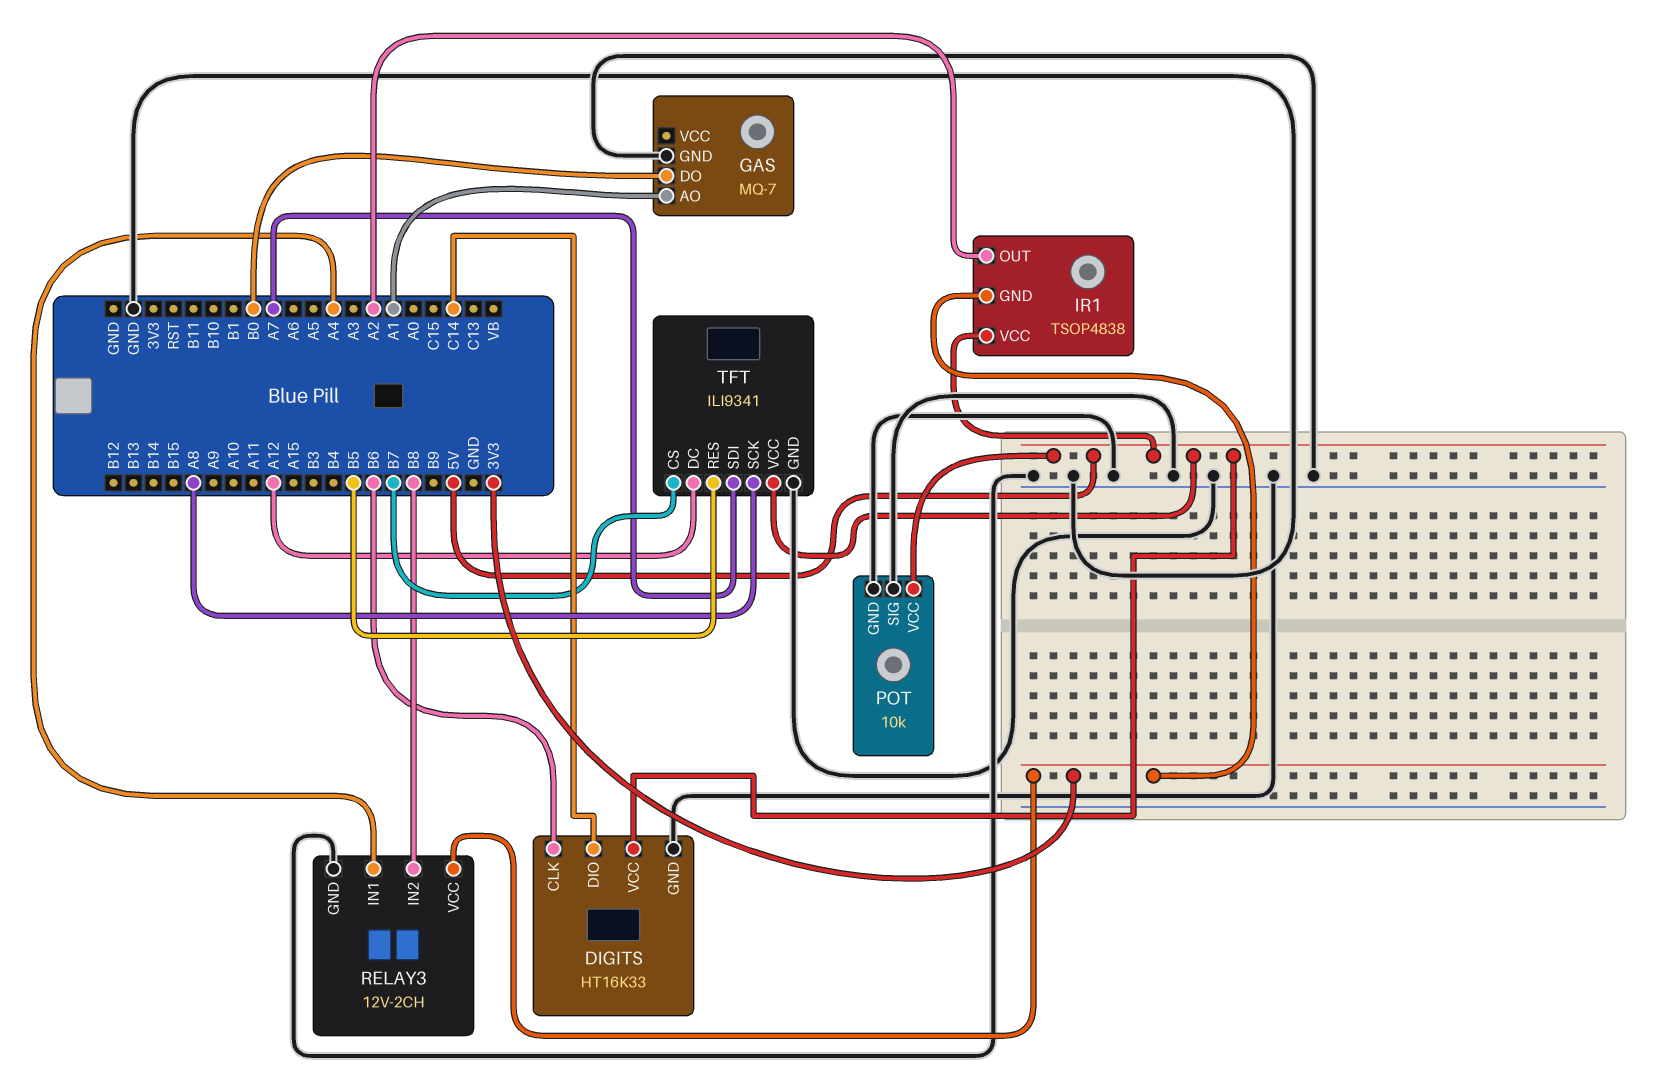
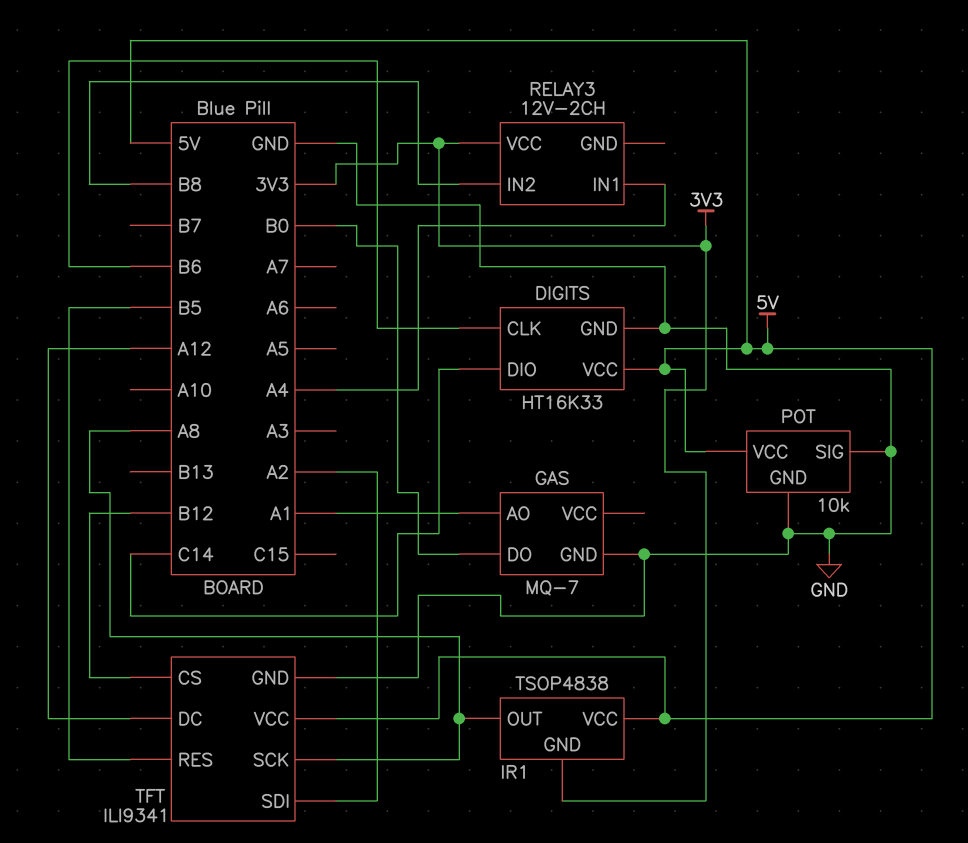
IR1 pin OUT: A2 -> A8
RELAY3 pin GND: GND -> none
TFT pin CS: B7 -> B12
TFT pin SDI: A7 -> A2

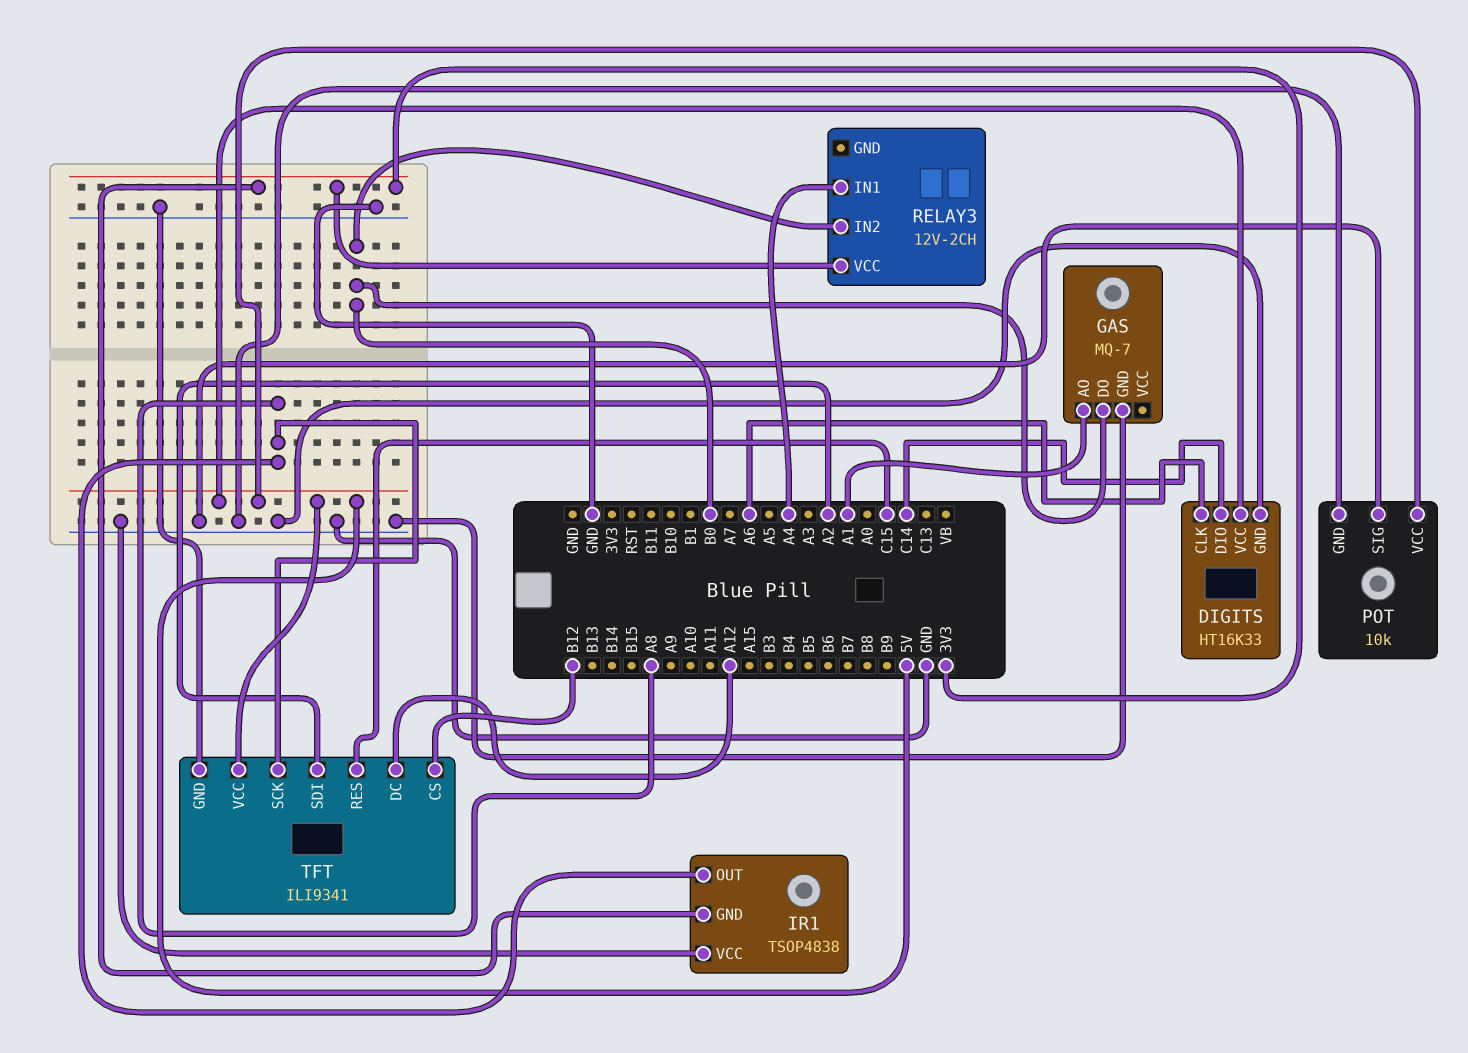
DIGITS pin CLK: B6 -> A6
IR1 pin VCC: 5V -> GND
RELAY3 pin IN2: B8 -> B0
TFT pin RES: B5 -> C15

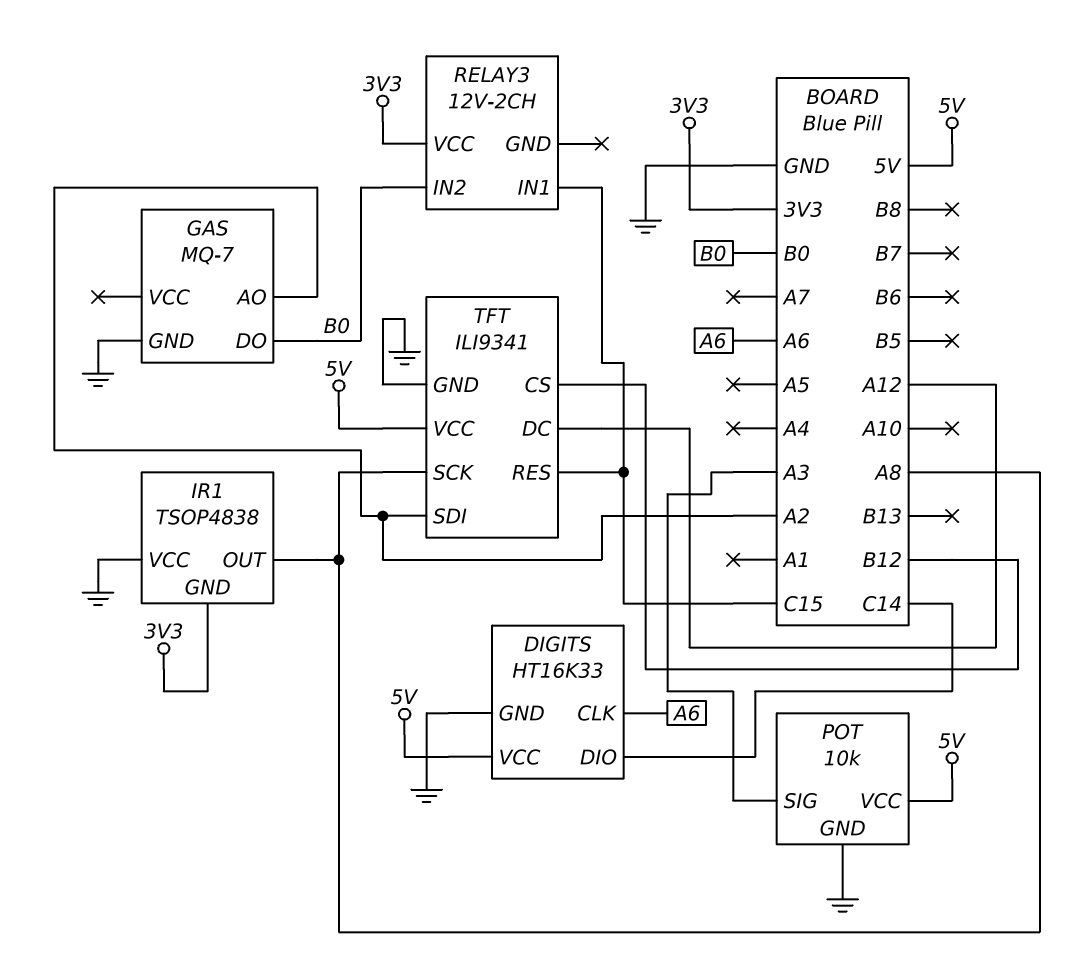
GAS pin AO: A1 -> A2
POT pin SIG: GND -> A3
RELAY3 pin IN1: A4 -> C15

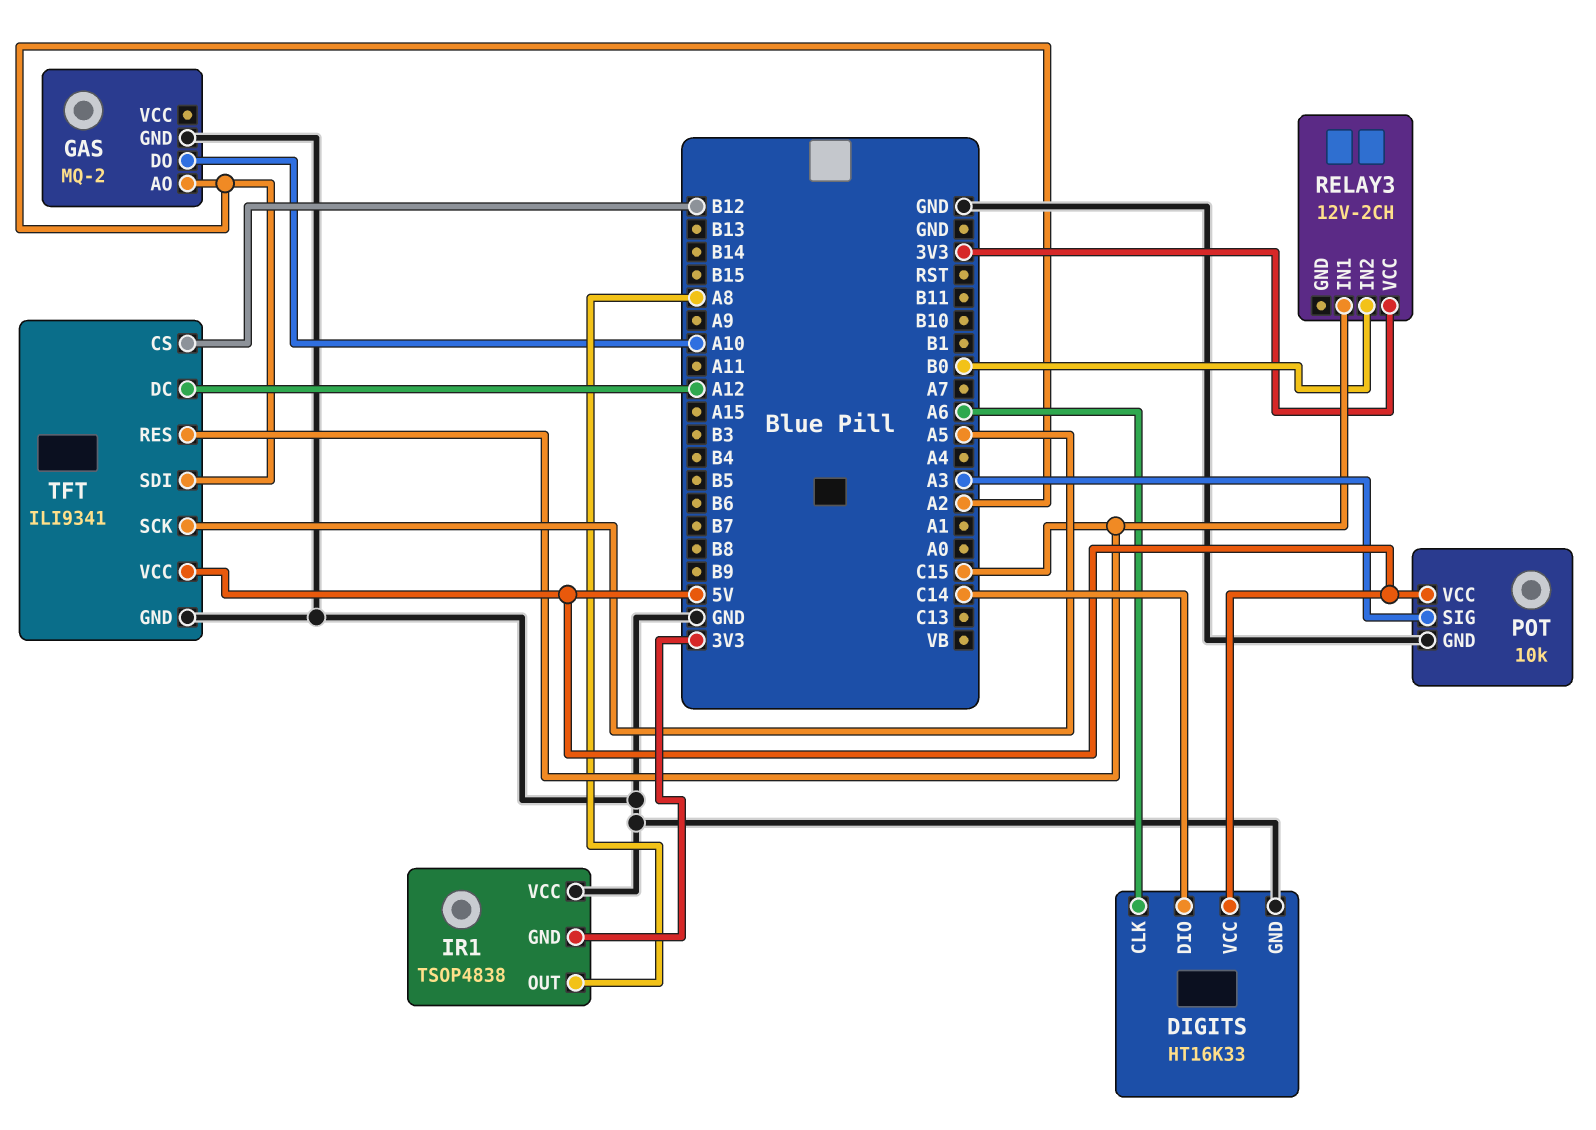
GAS: MQ-7 -> MQ-2
GAS pin DO: B0 -> A10
TFT pin SCK: A8 -> A5

